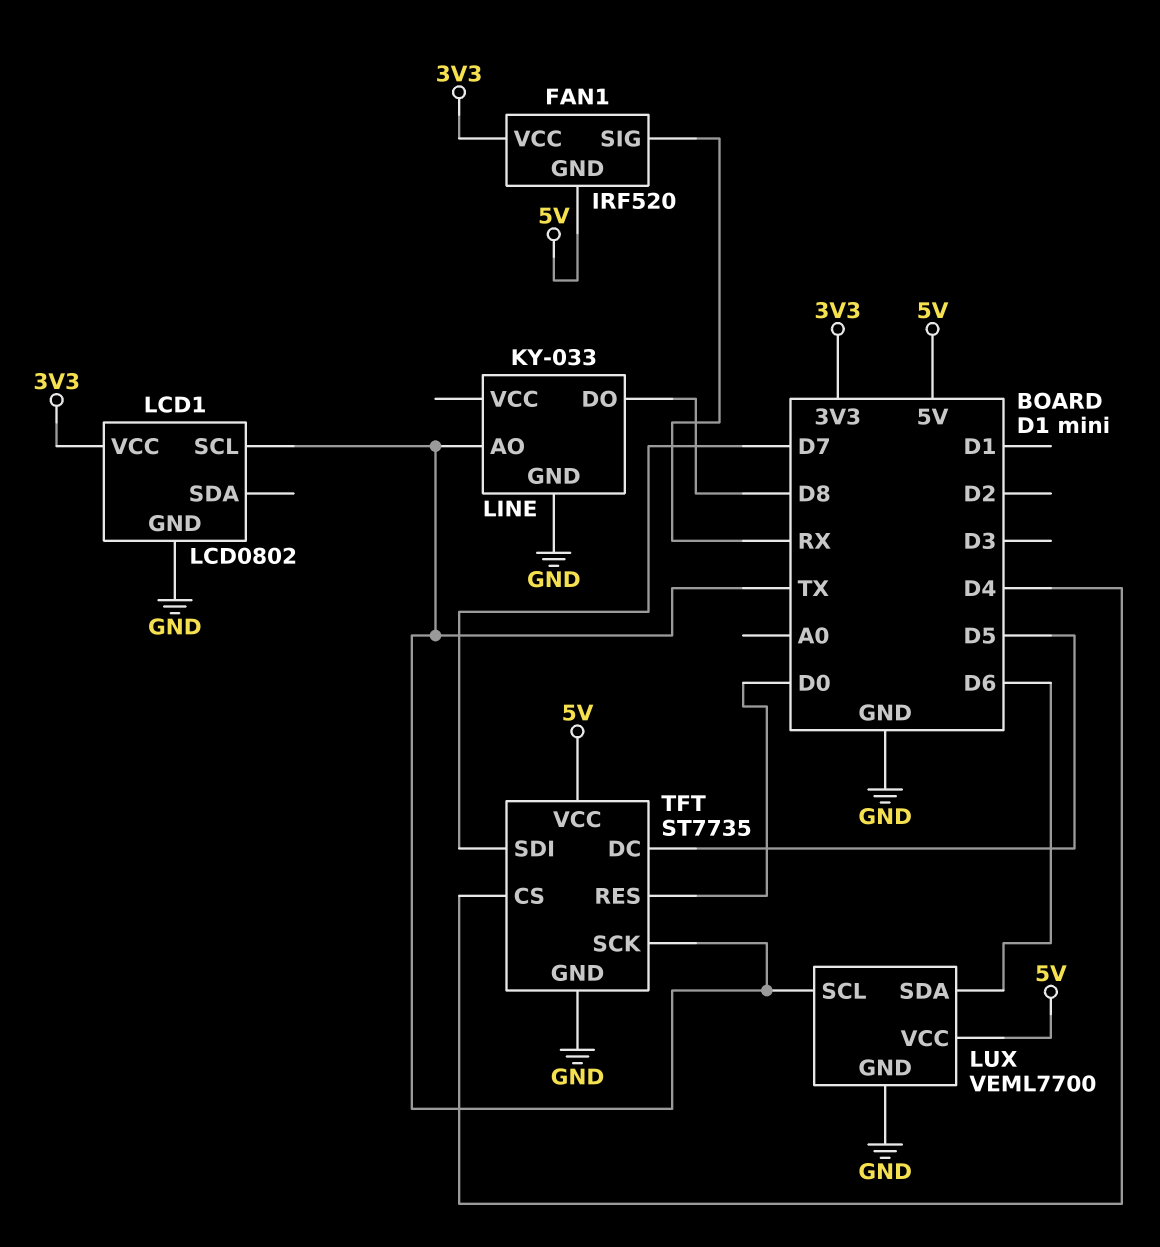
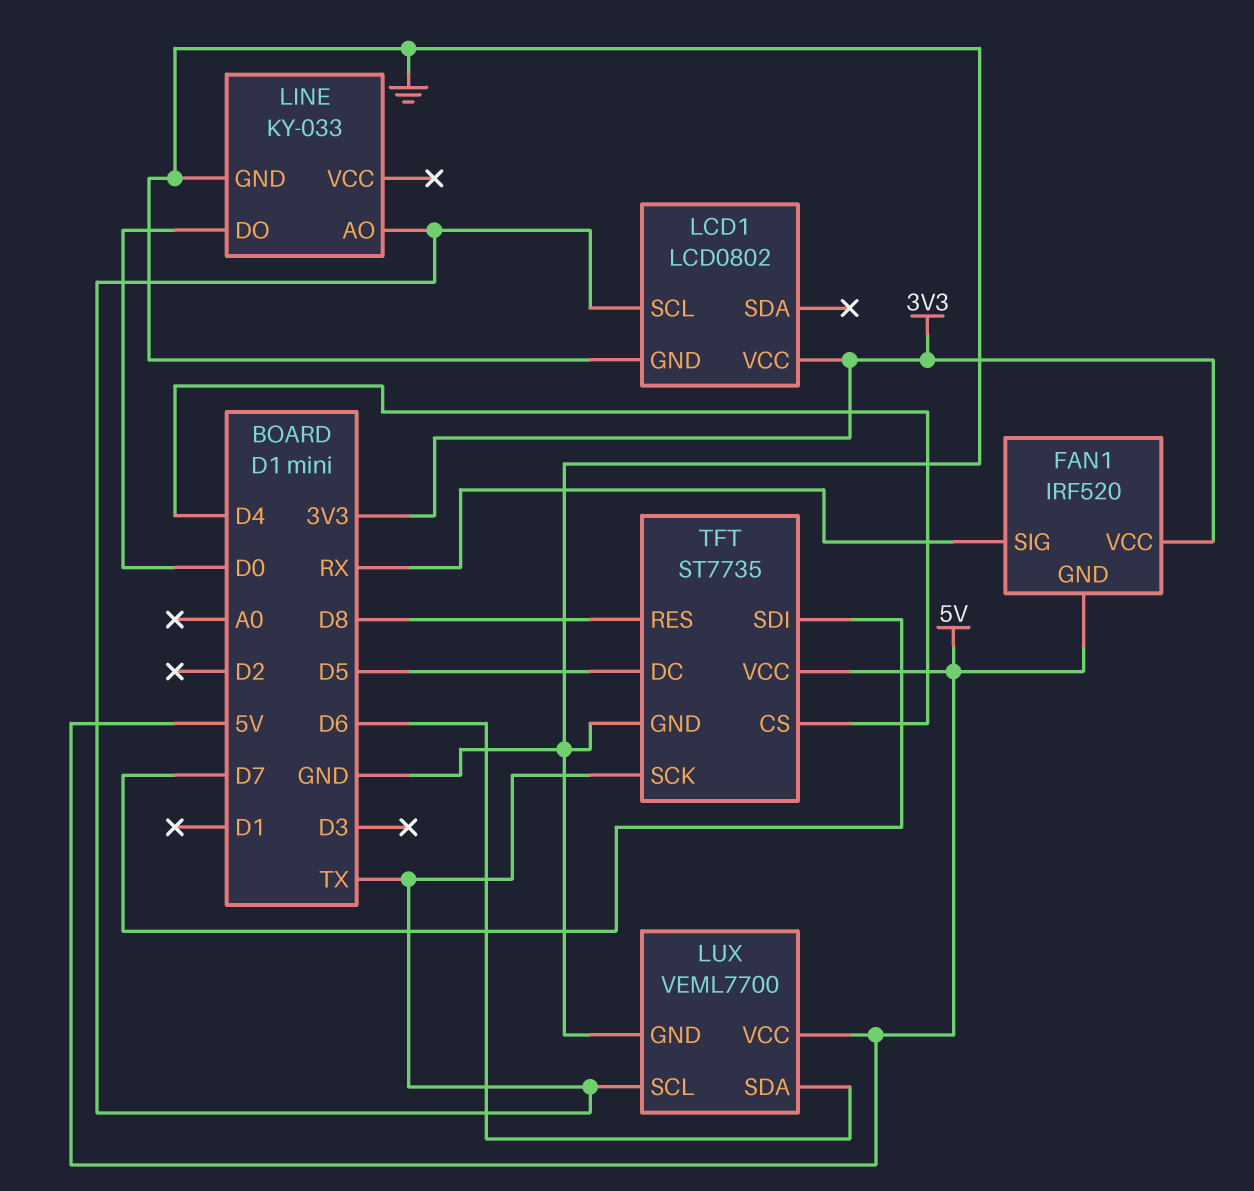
LINE pin DO: D8 -> D0
TFT pin RES: D0 -> D8

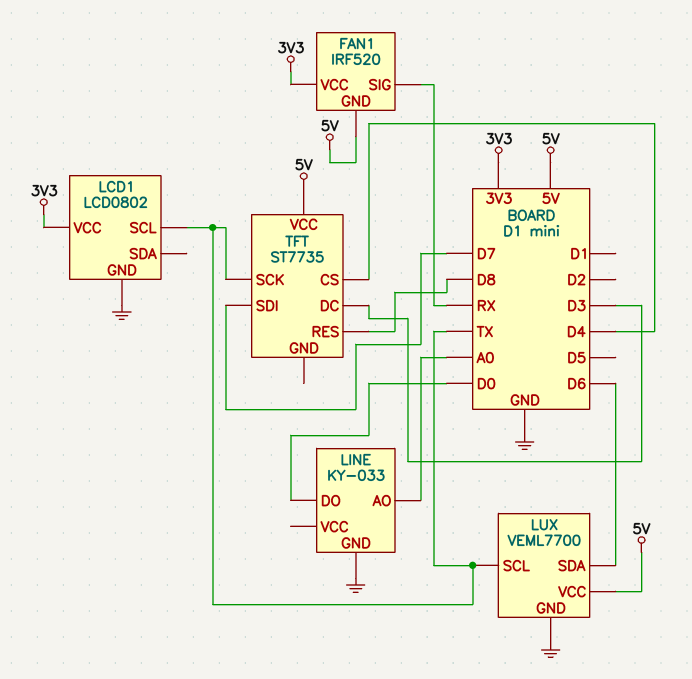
LINE pin AO: TX -> A0
TFT pin DC: D5 -> D3
TFT pin GND: GND -> none

